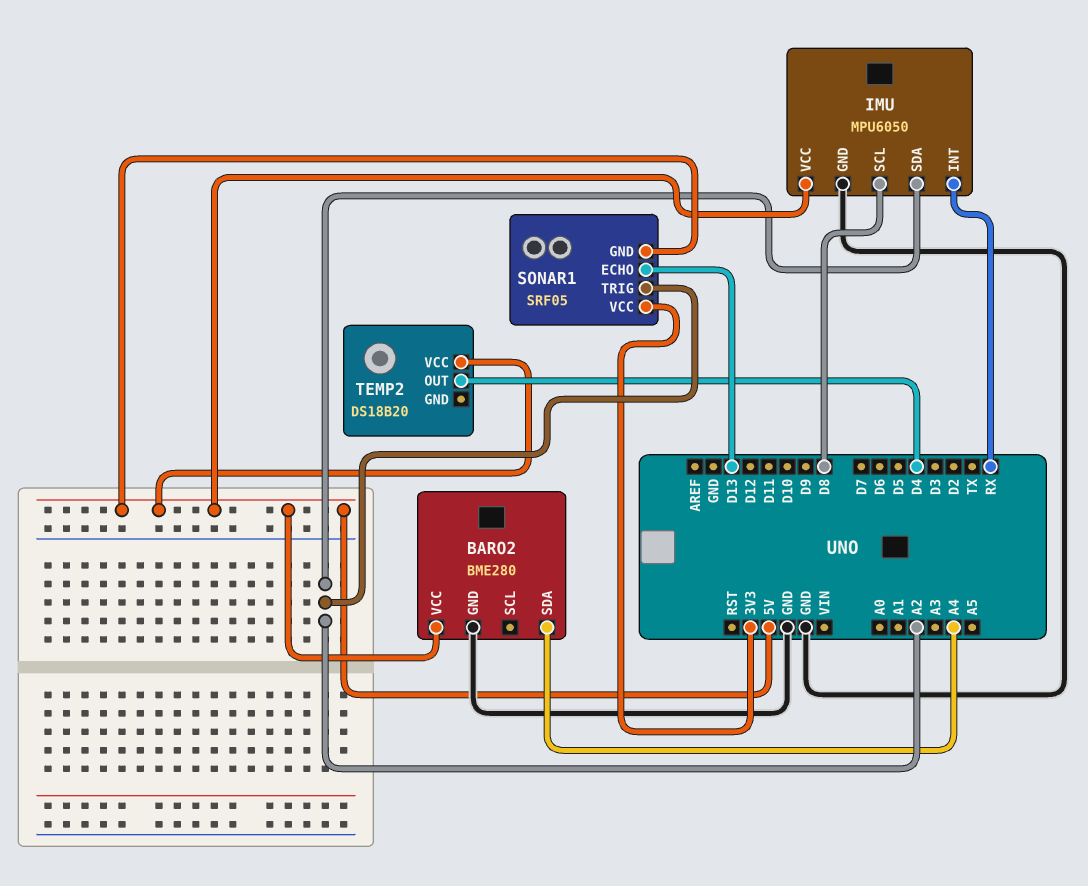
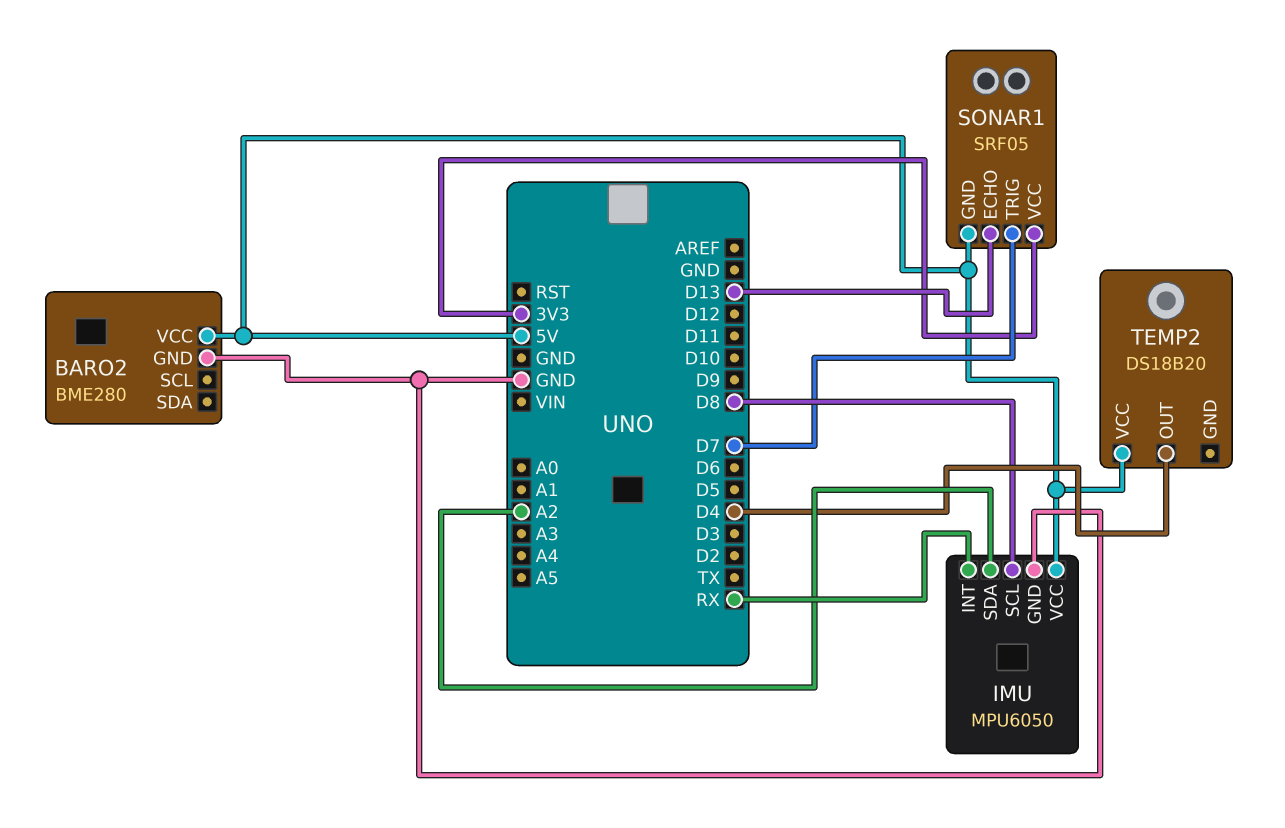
BARO2 pin SDA: A4 -> none
SONAR1 pin TRIG: A2 -> D7

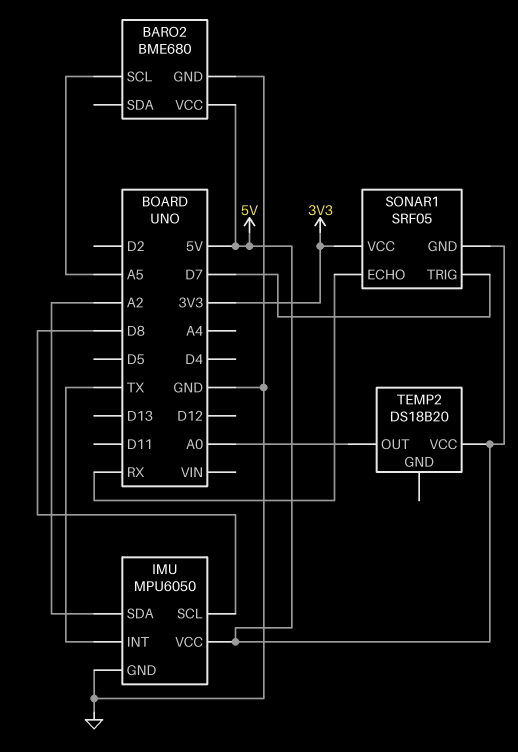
BARO2: BME280 -> BME680
BARO2 pin SCL: none -> A5
IMU pin INT: RX -> TX
SONAR1 pin ECHO: D13 -> RX
TEMP2 pin OUT: D4 -> A0

